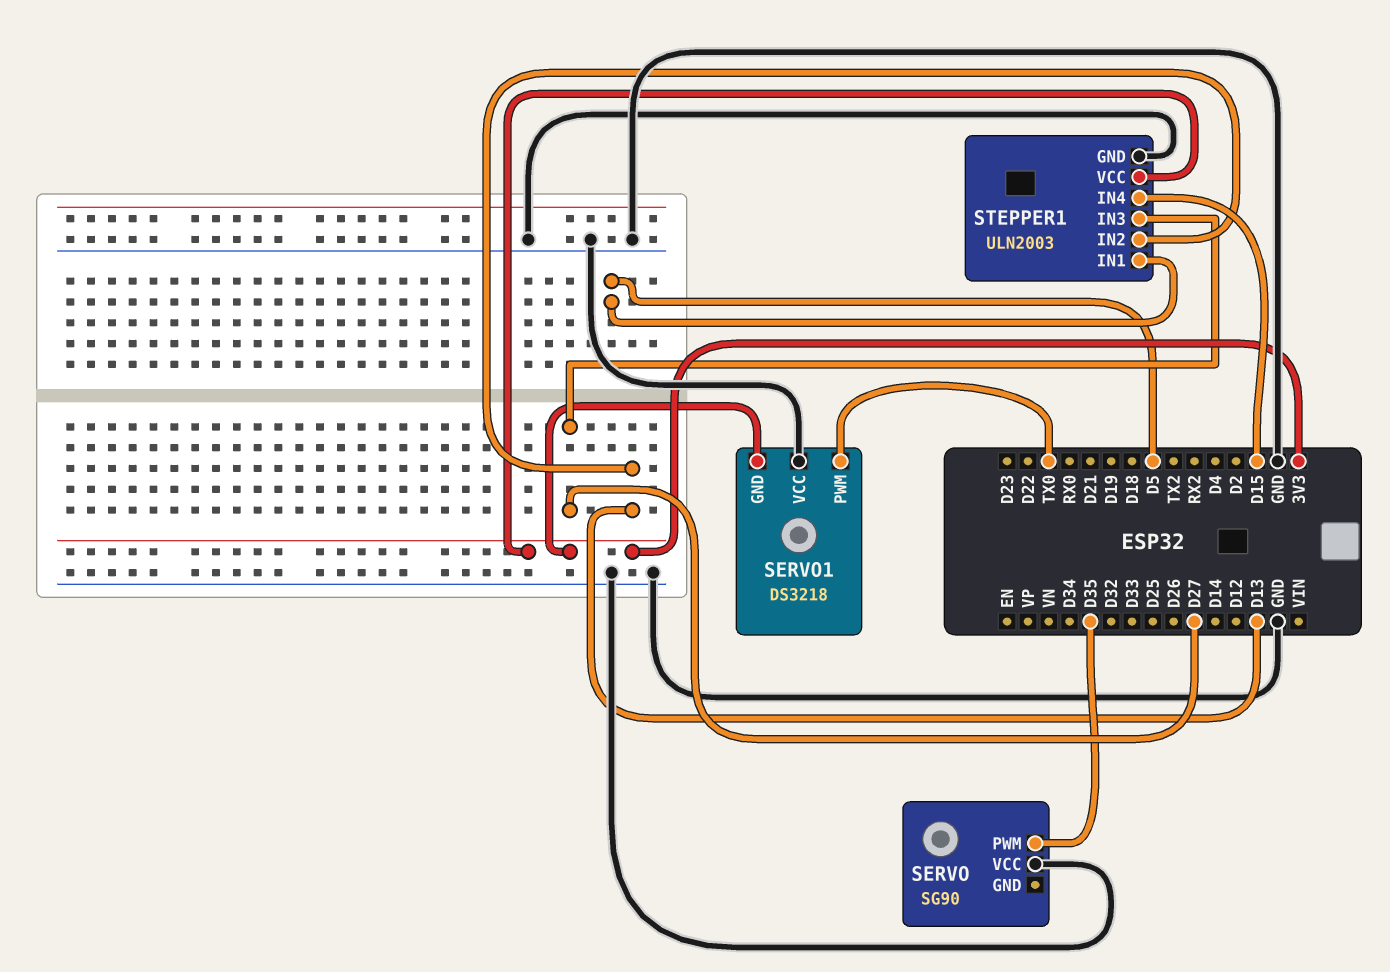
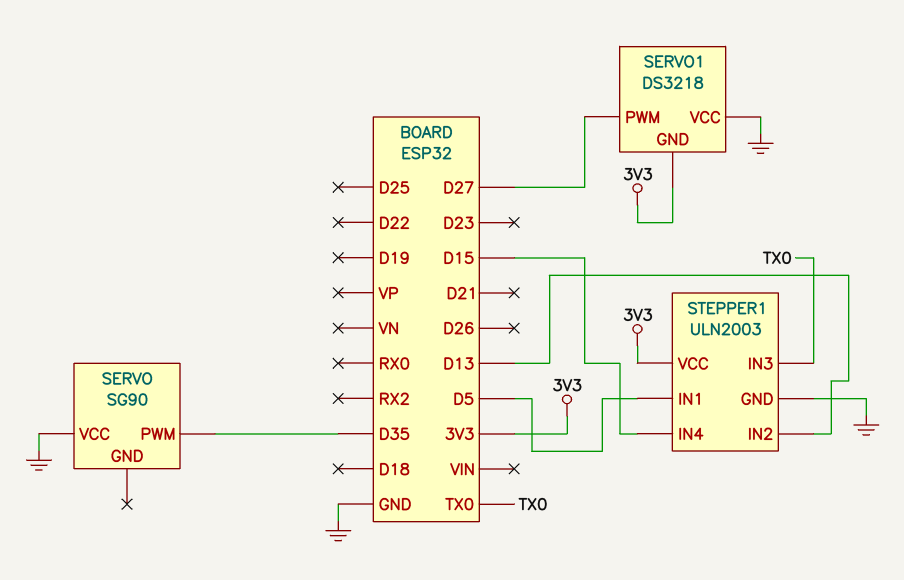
SERVO1 pin PWM: TX0 -> D27
STEPPER1 pin IN3: D27 -> TX0

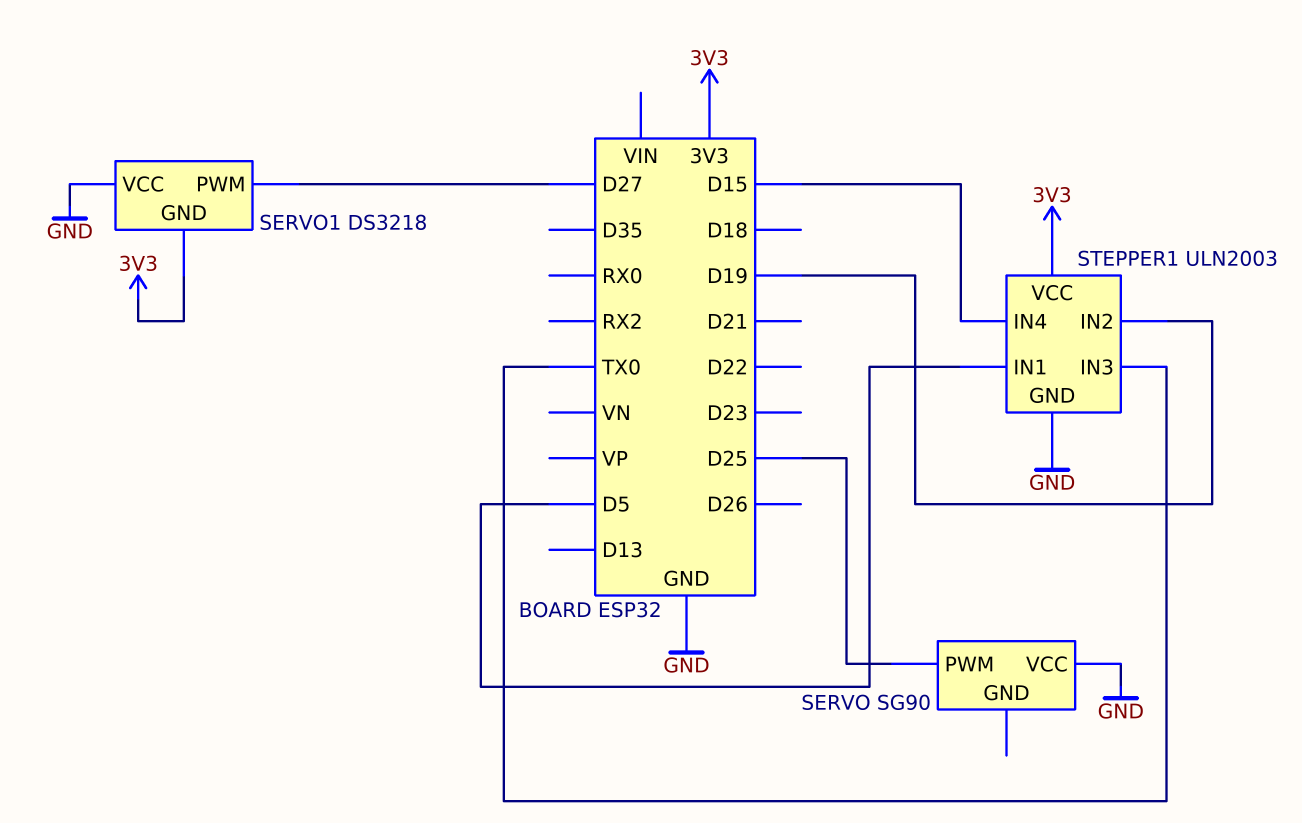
SERVO pin PWM: D35 -> D25
STEPPER1 pin IN2: D13 -> D19

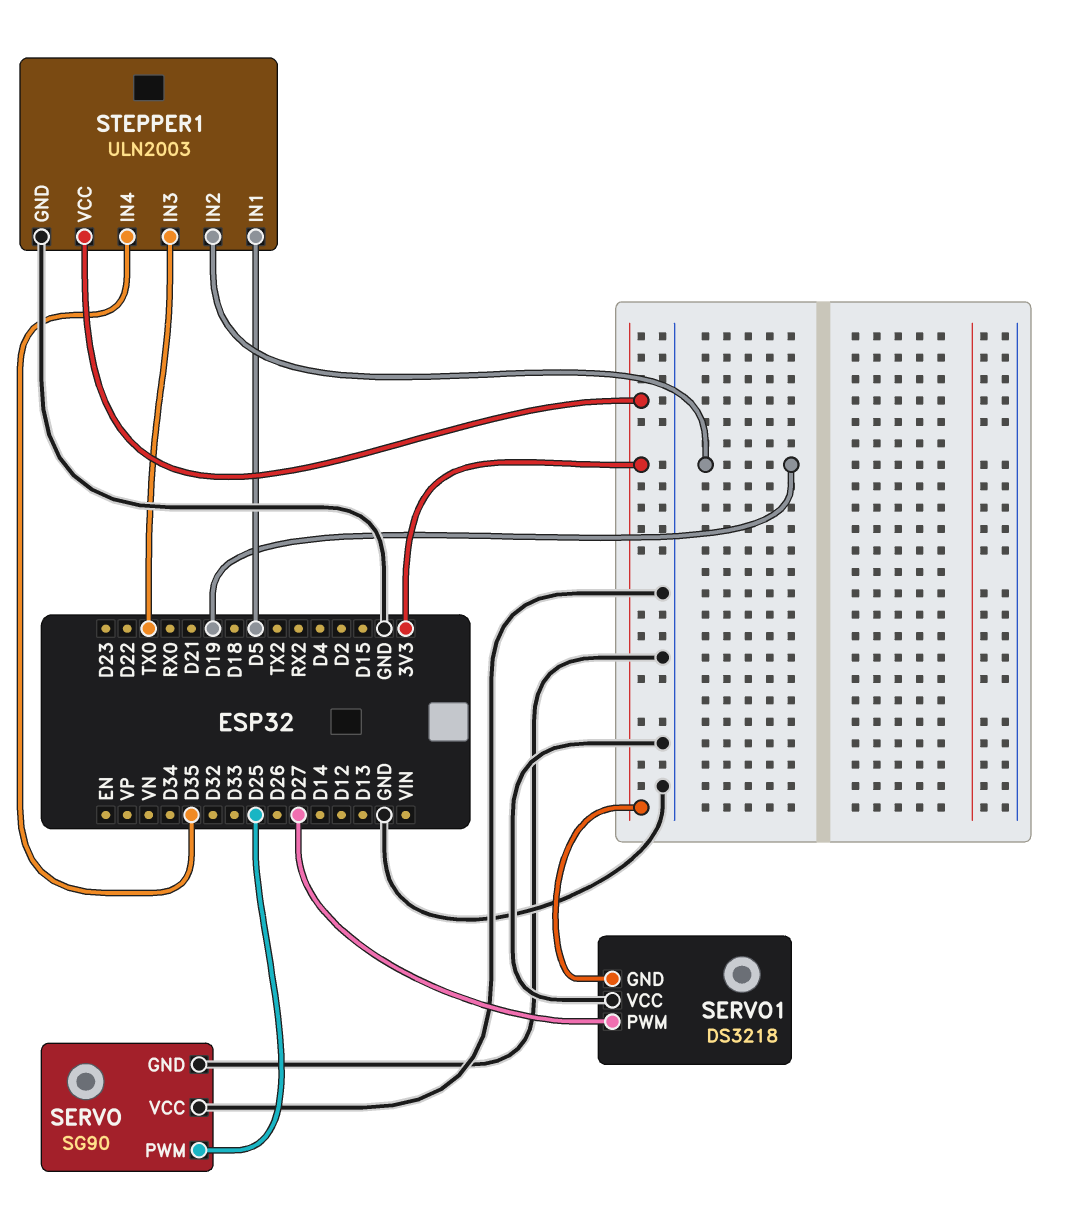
SERVO pin GND: none -> GND
STEPPER1 pin IN4: D15 -> D35

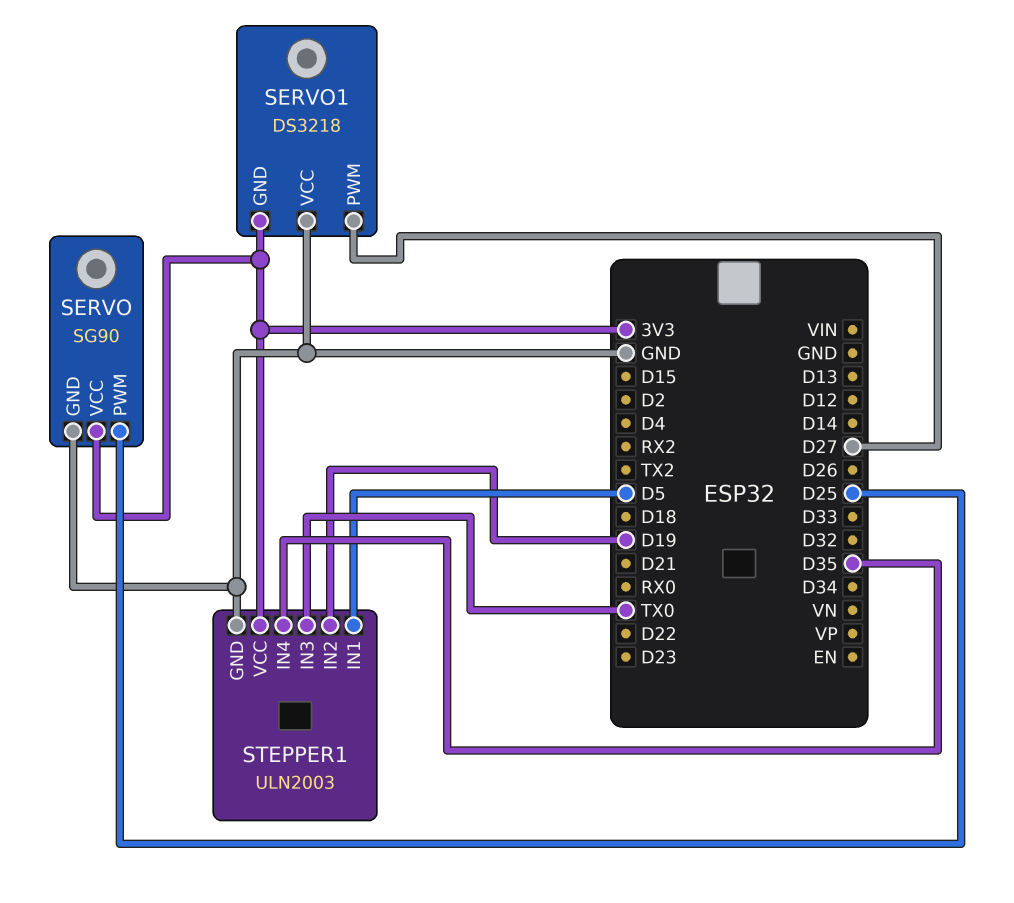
SERVO pin VCC: GND -> 3V3

